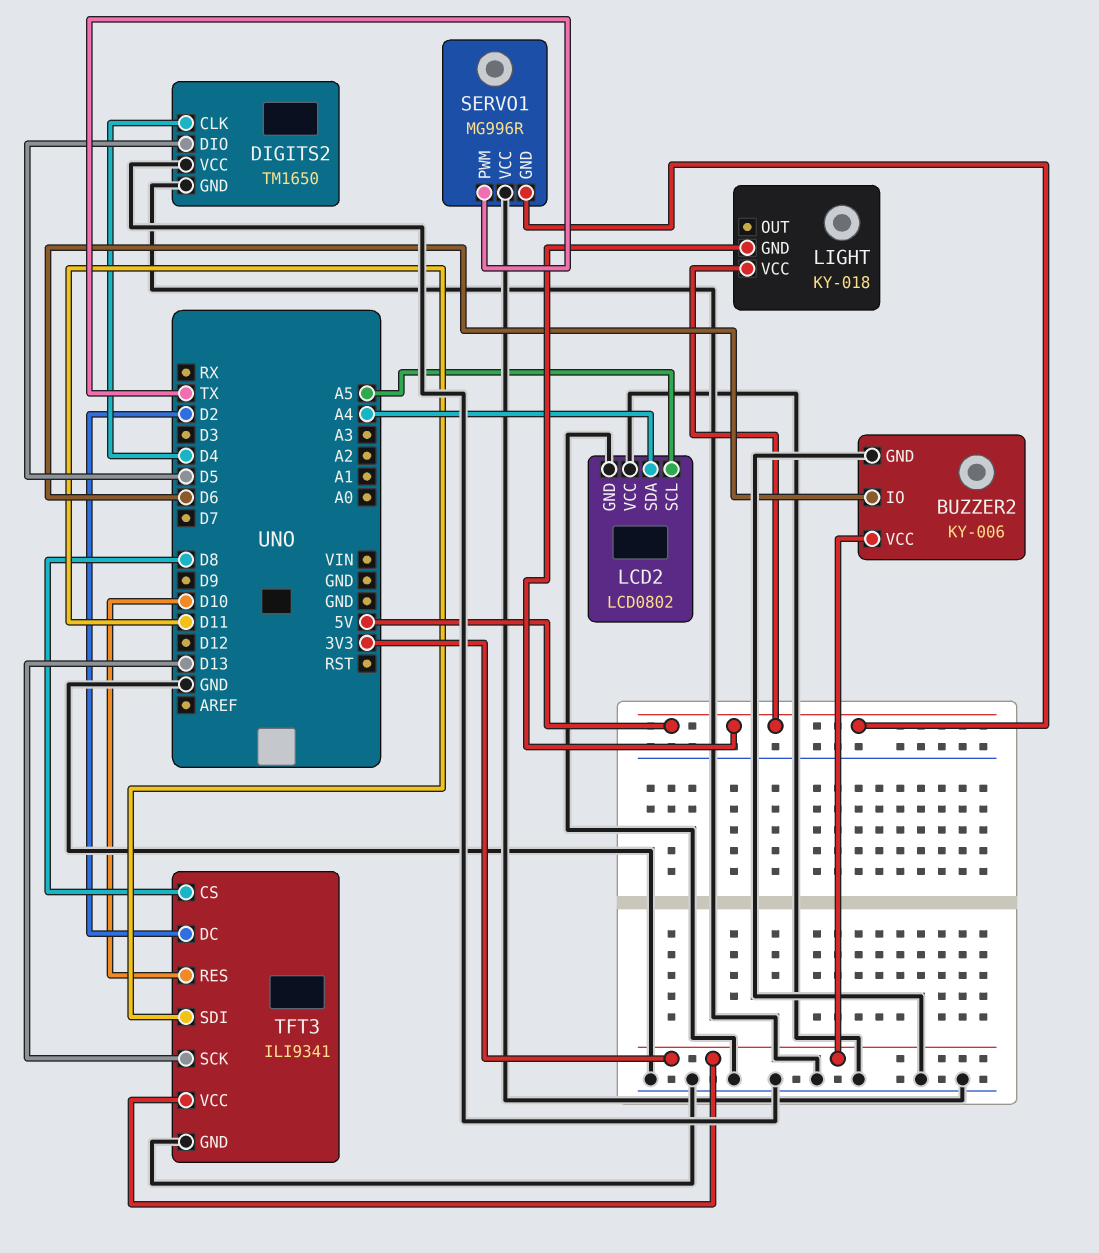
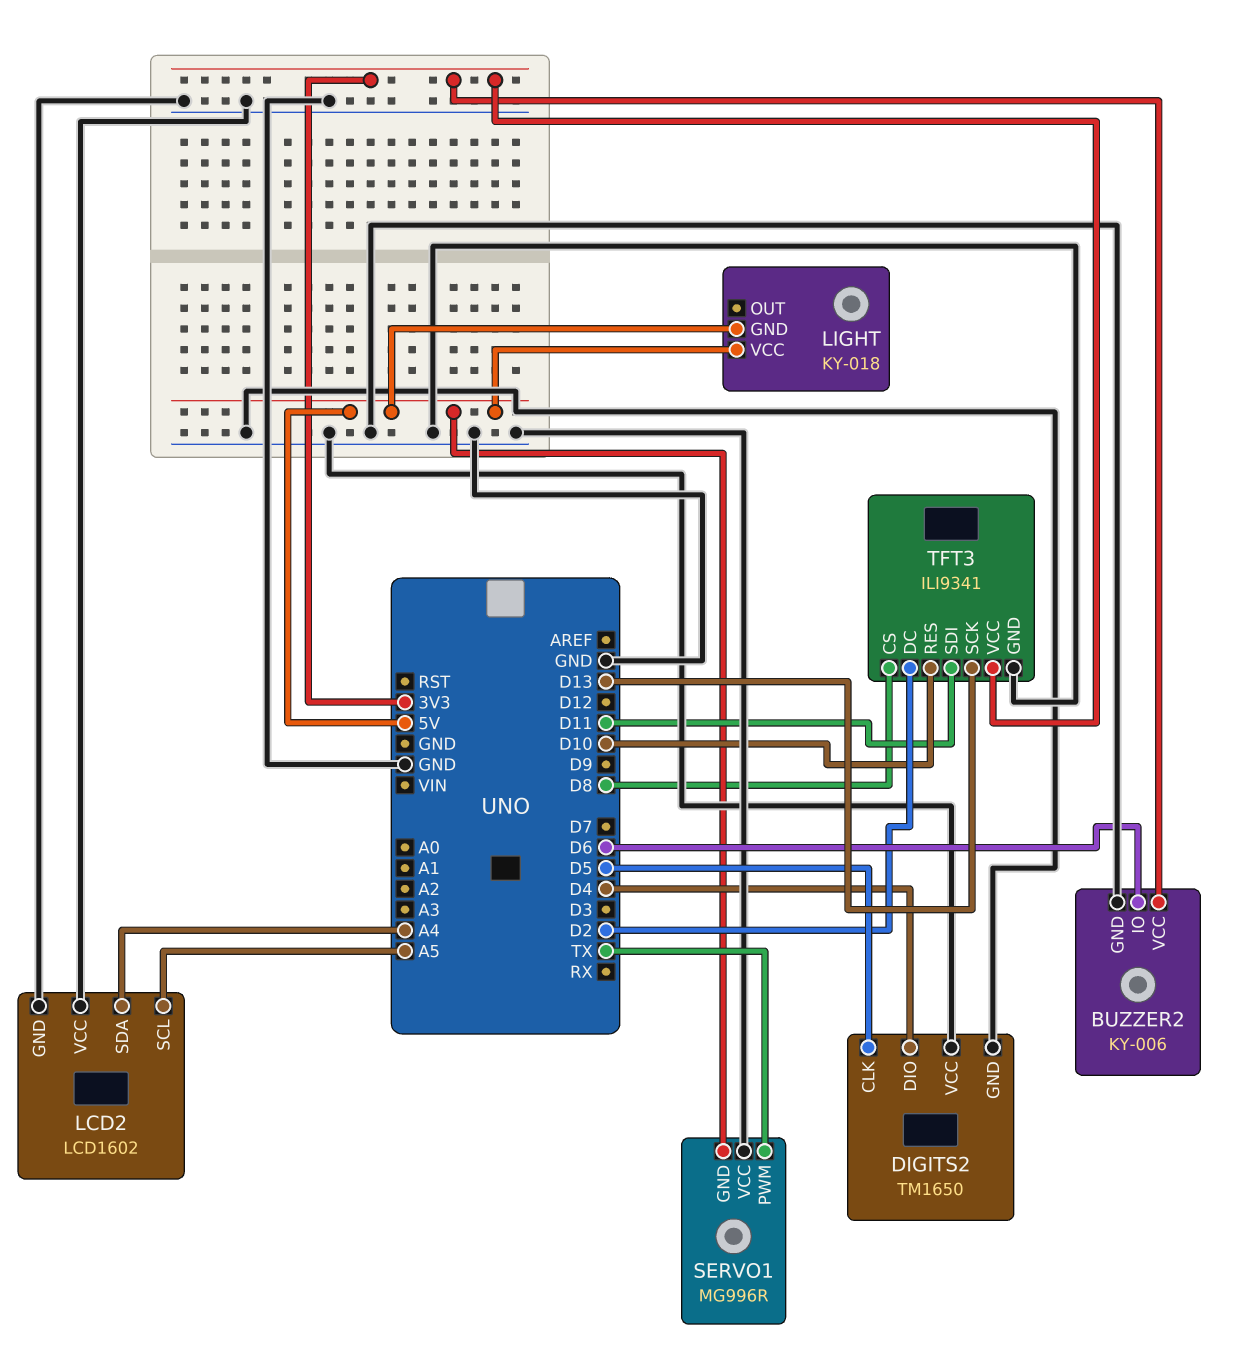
DIGITS2 pin CLK: D4 -> D5
DIGITS2 pin DIO: D5 -> D4
LCD2: LCD0802 -> LCD1602

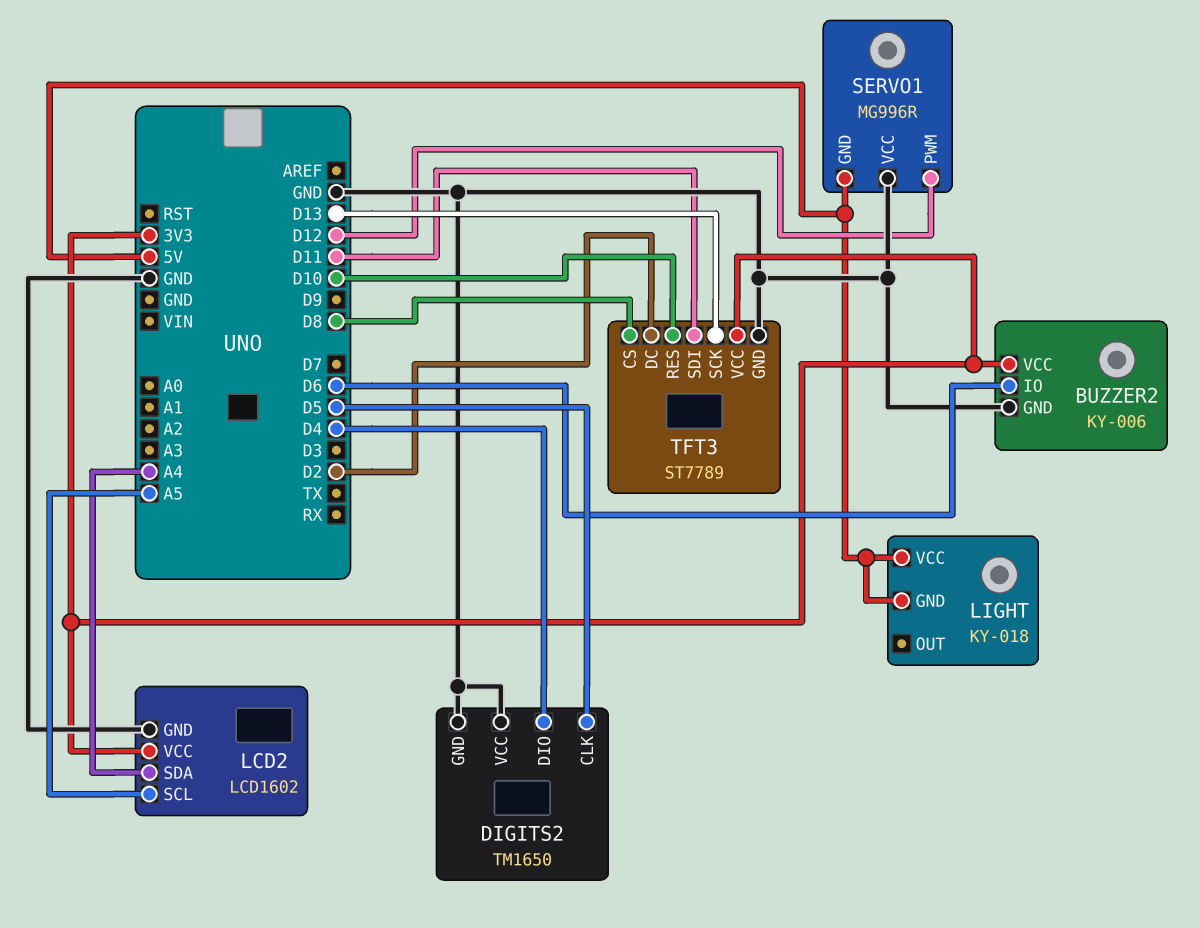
LCD2 pin VCC: GND -> 3V3
SERVO1 pin PWM: TX -> D12
TFT3: ILI9341 -> ST7789

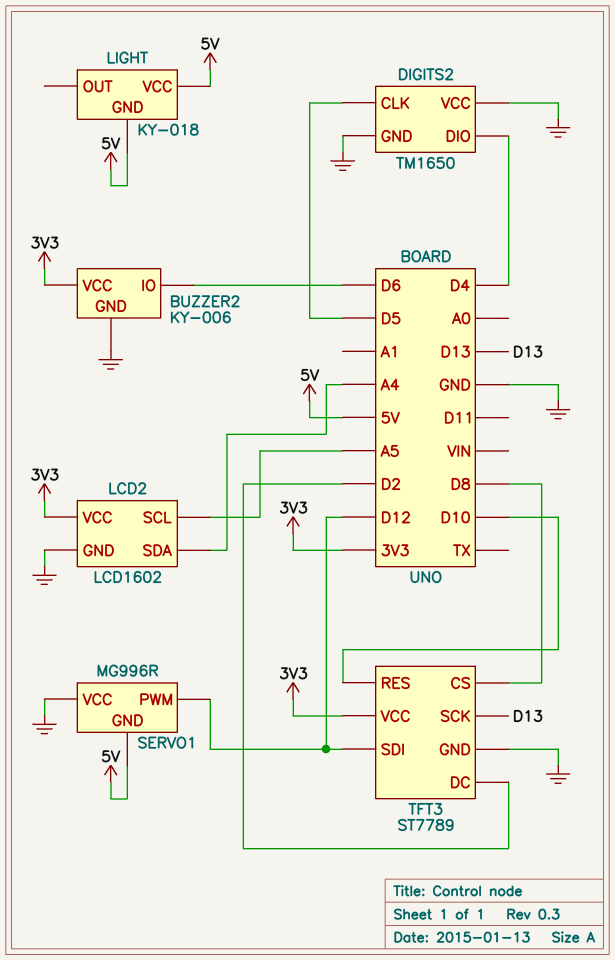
TFT3 pin SDI: D11 -> D12

